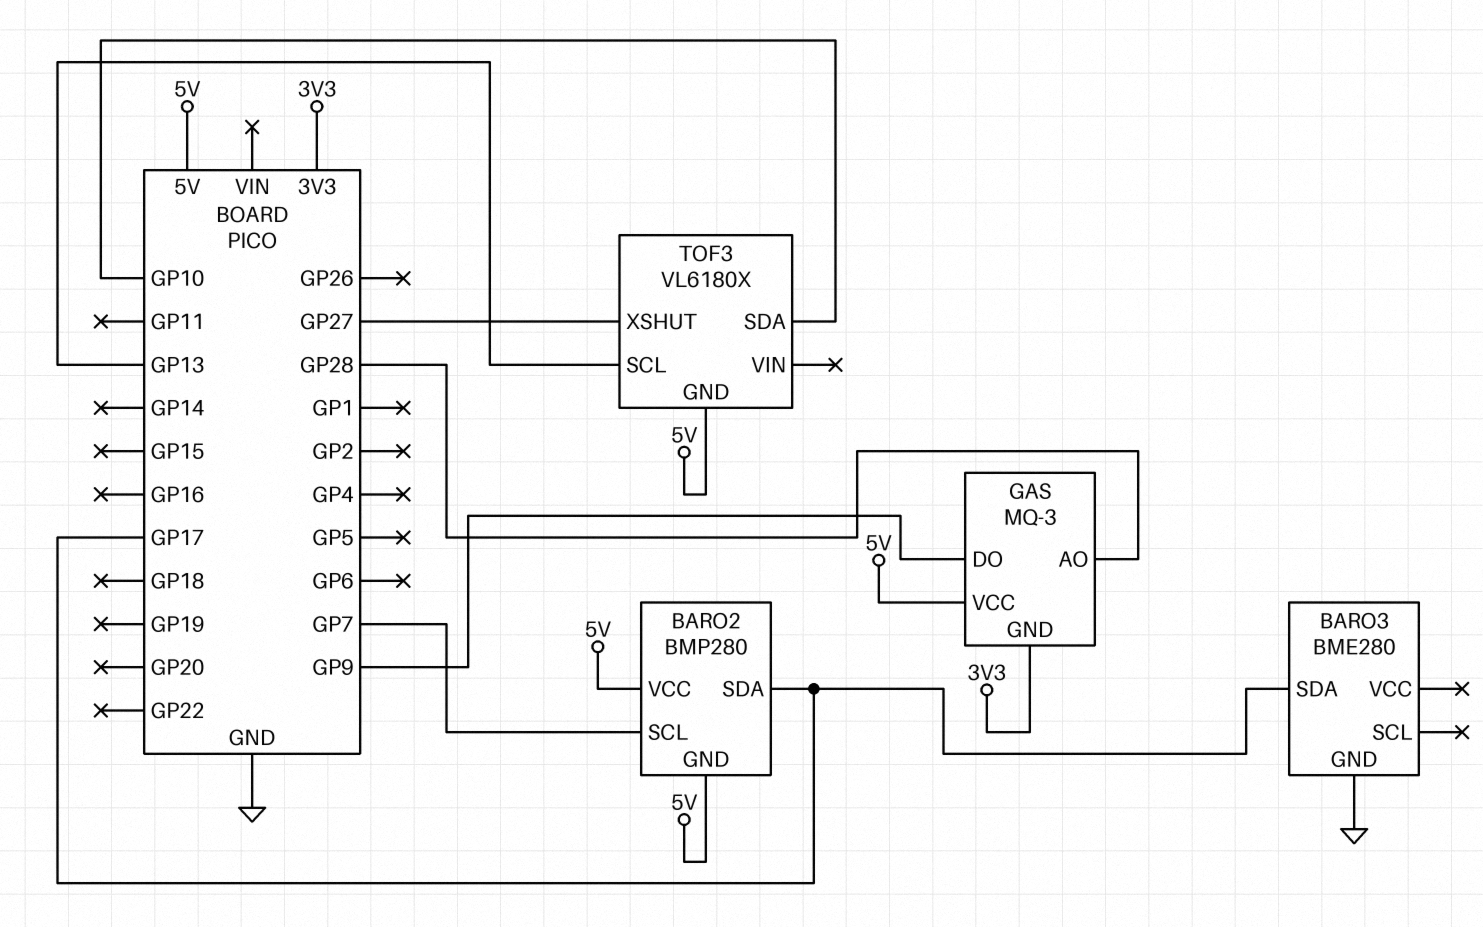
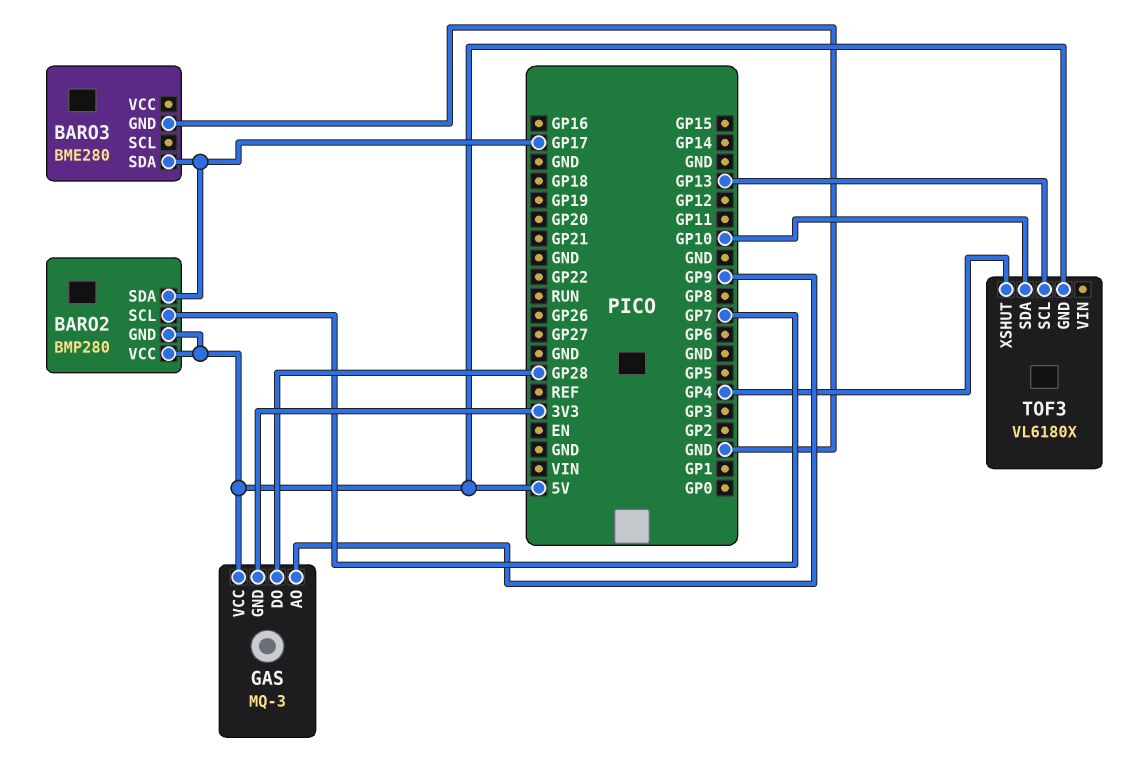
GAS pin AO: GP28 -> GP9
GAS pin DO: GP9 -> GP28
TOF3 pin XSHUT: GP27 -> GP4

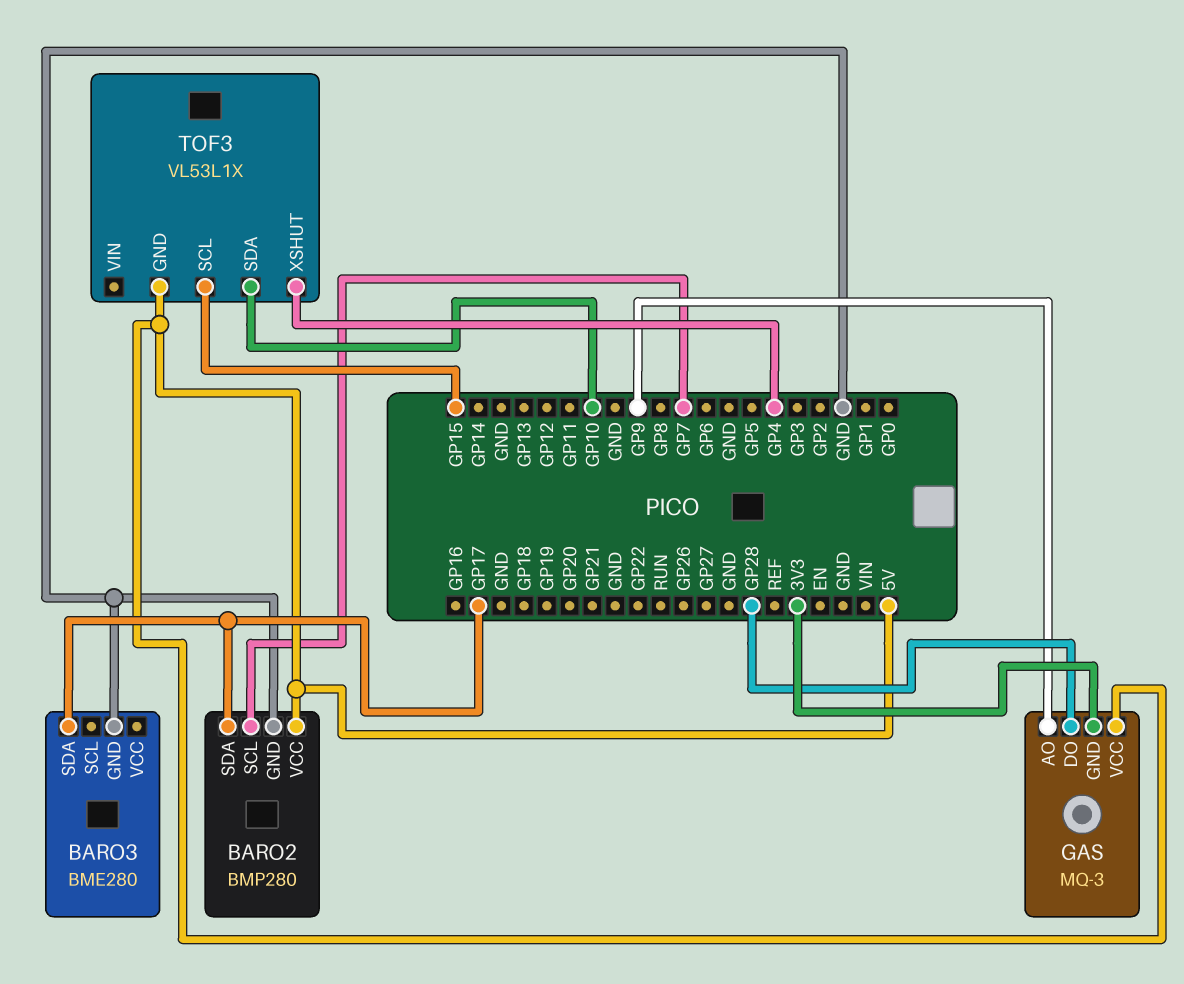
BARO2 pin GND: 5V -> GND
TOF3: VL6180X -> VL53L1X
TOF3 pin SCL: GP13 -> GP15

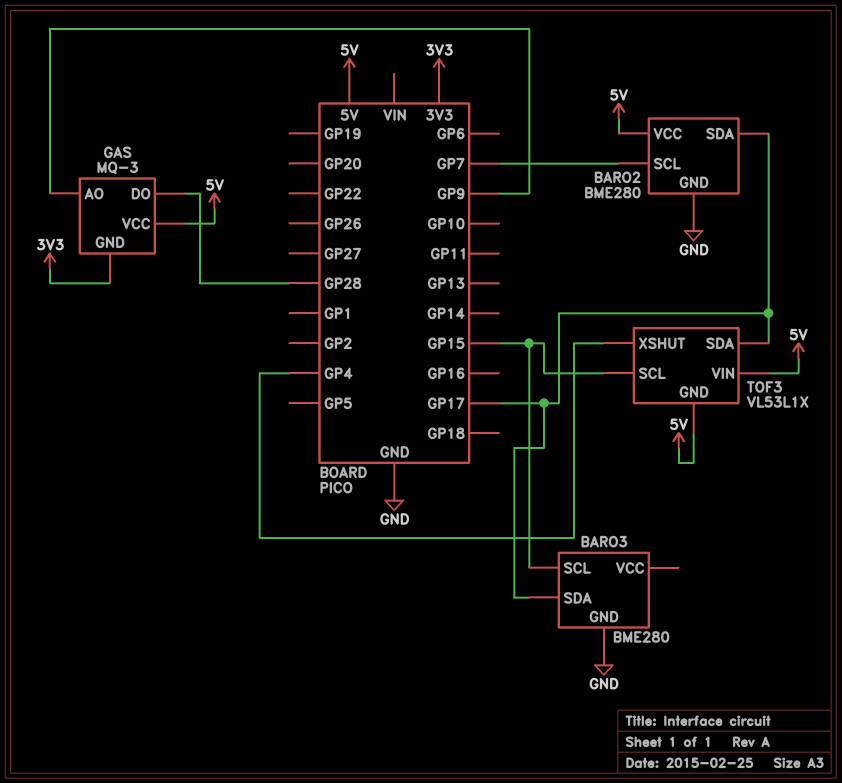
BARO2: BMP280 -> BME280
BARO3 pin SCL: none -> GP15
TOF3 pin SDA: GP10 -> GP17
TOF3 pin VIN: none -> 5V

